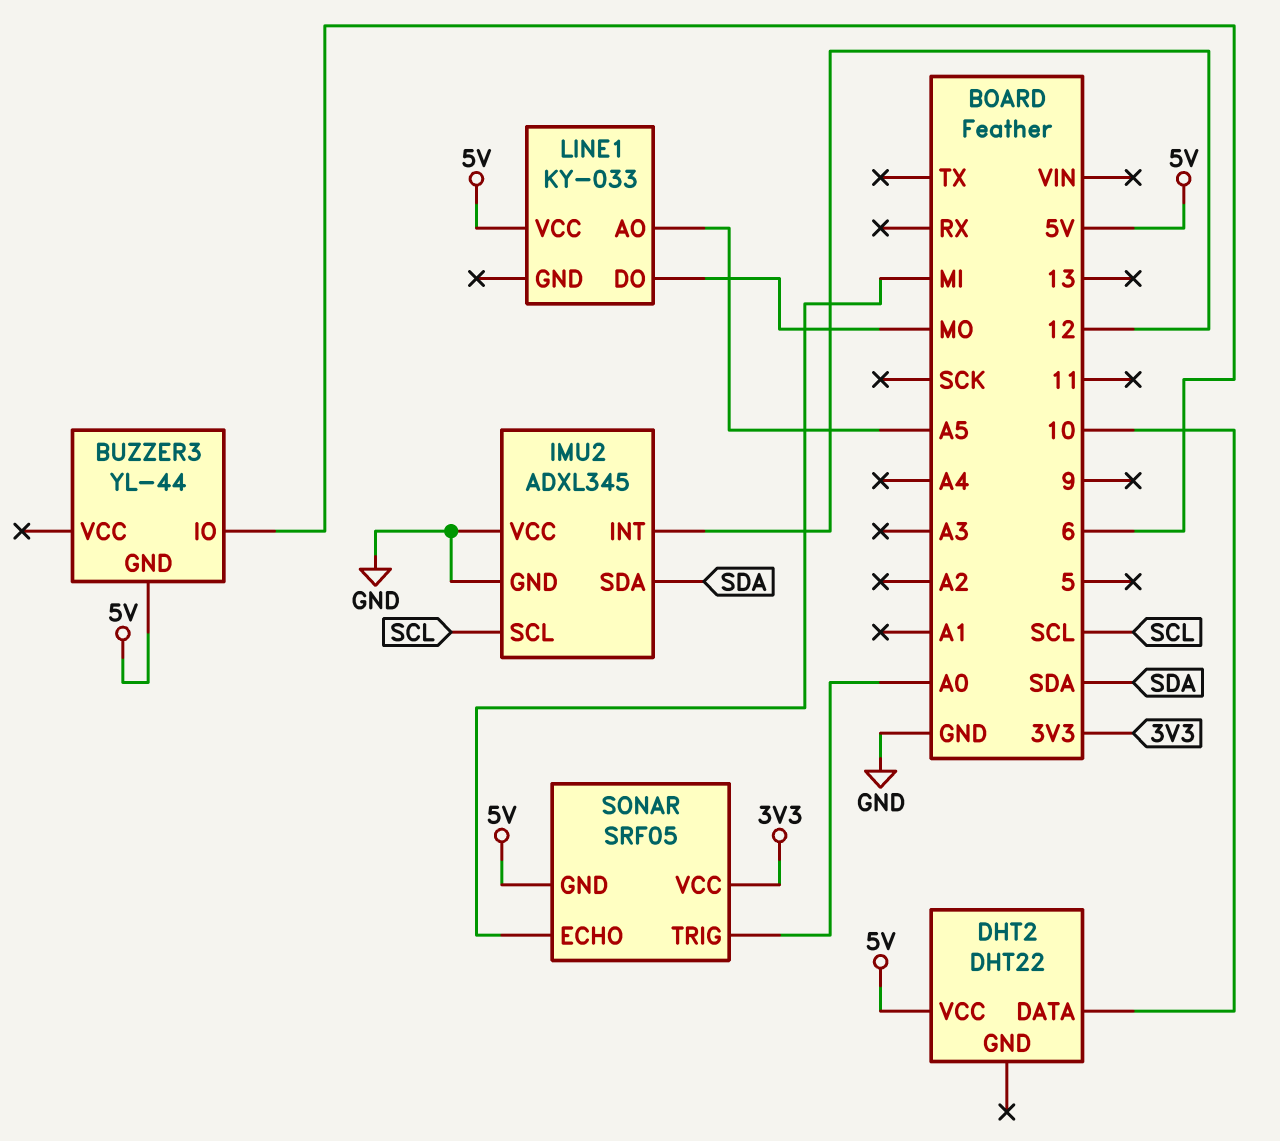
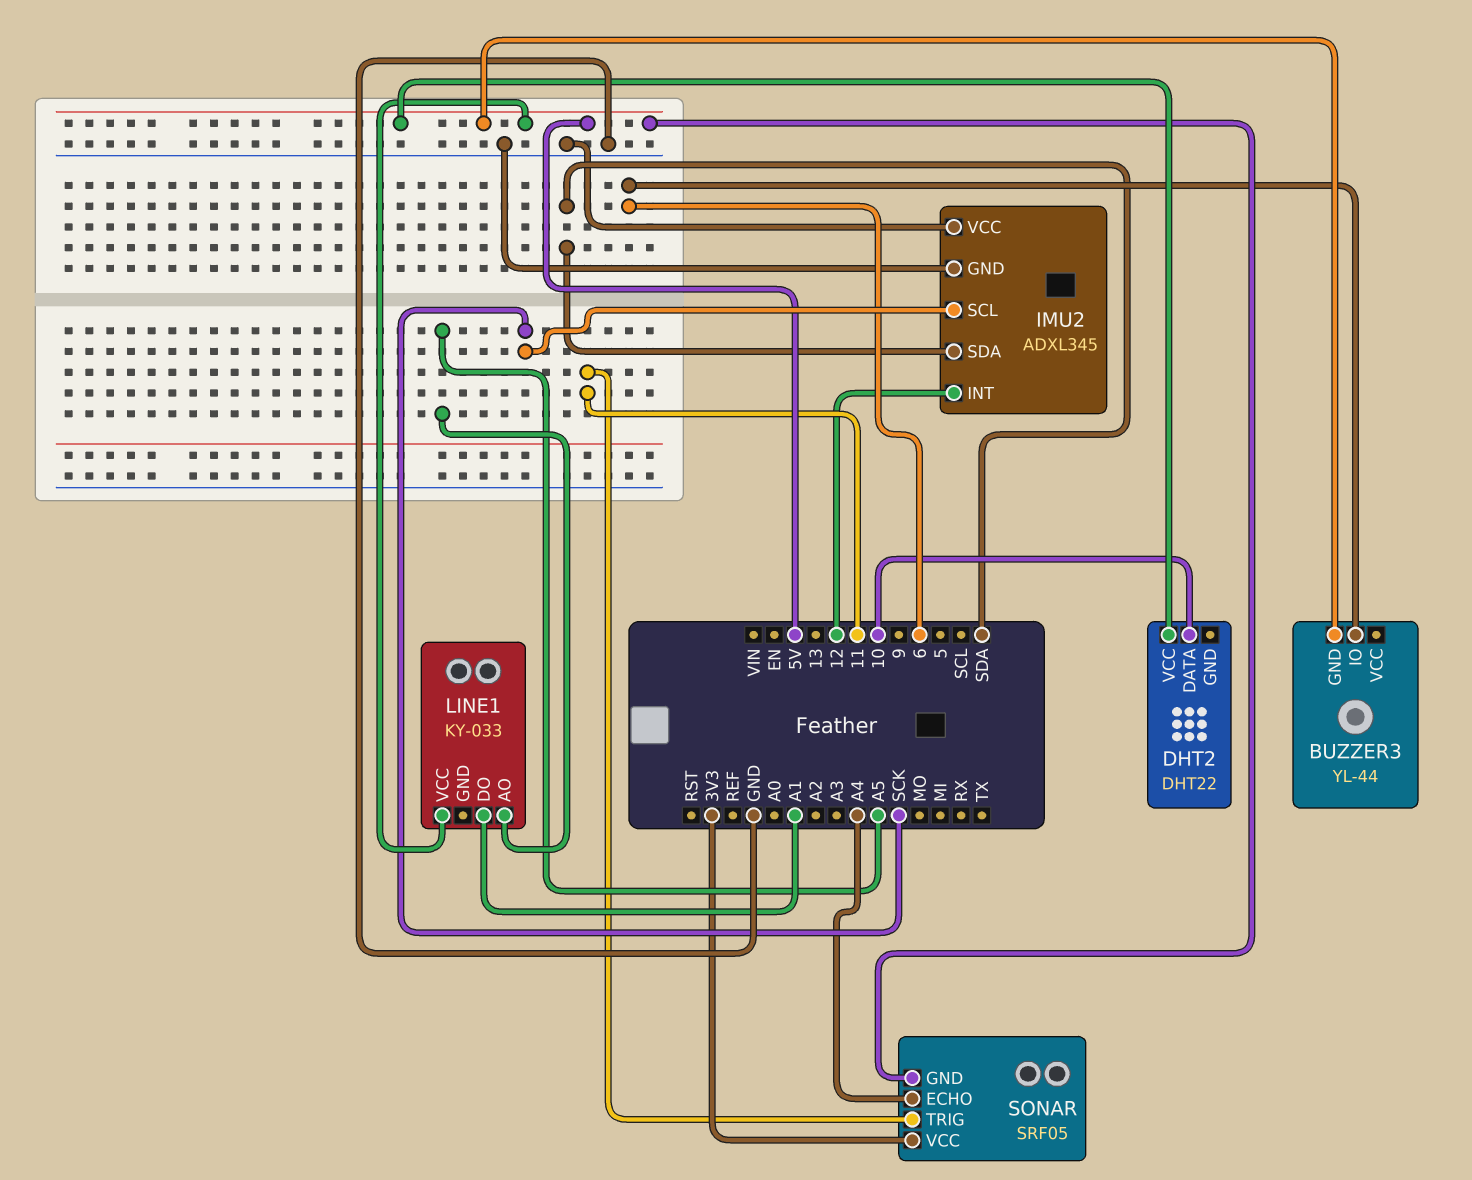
IMU2 pin SCL: SCL -> SCK
LINE1 pin DO: MO -> A1
SONAR pin ECHO: MI -> A4
SONAR pin TRIG: A0 -> 11

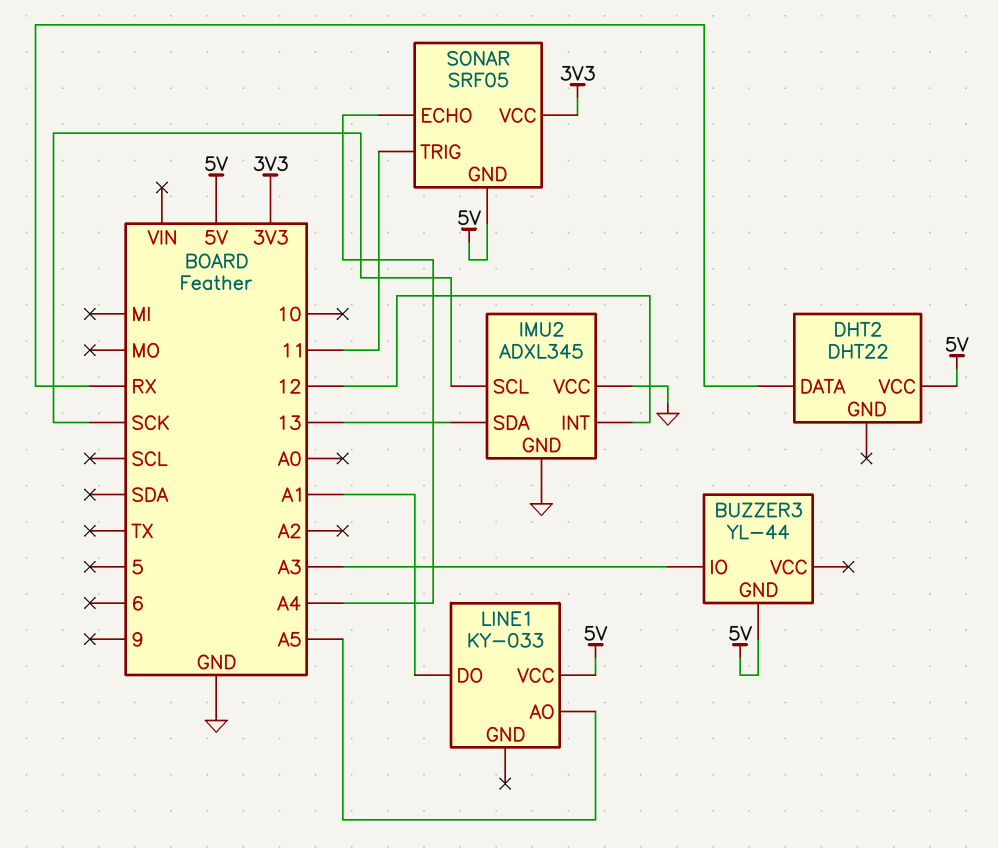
BUZZER3 pin IO: 6 -> A3
DHT2 pin DATA: 10 -> RX
IMU2 pin SDA: SDA -> 13

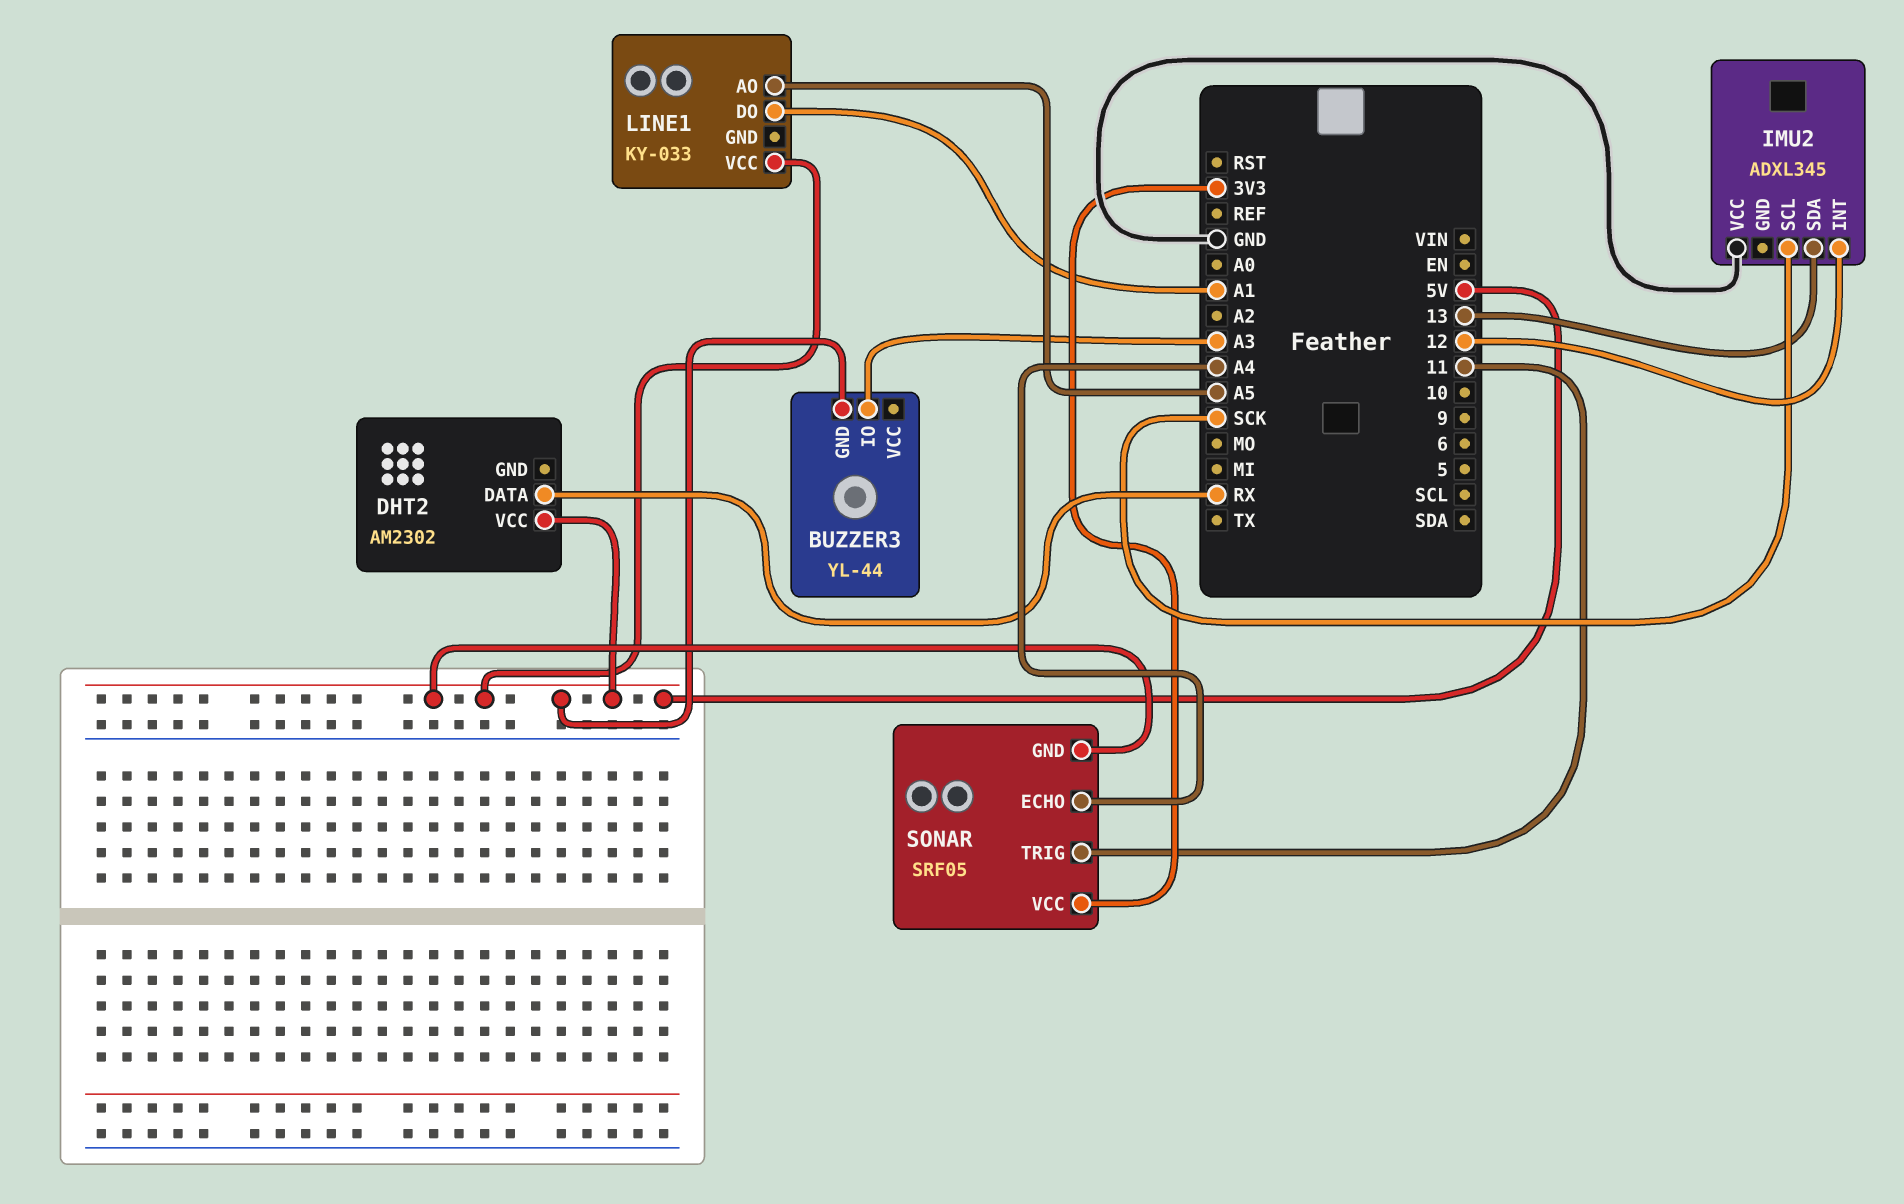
DHT2: DHT22 -> AM2302
IMU2 pin GND: GND -> none

